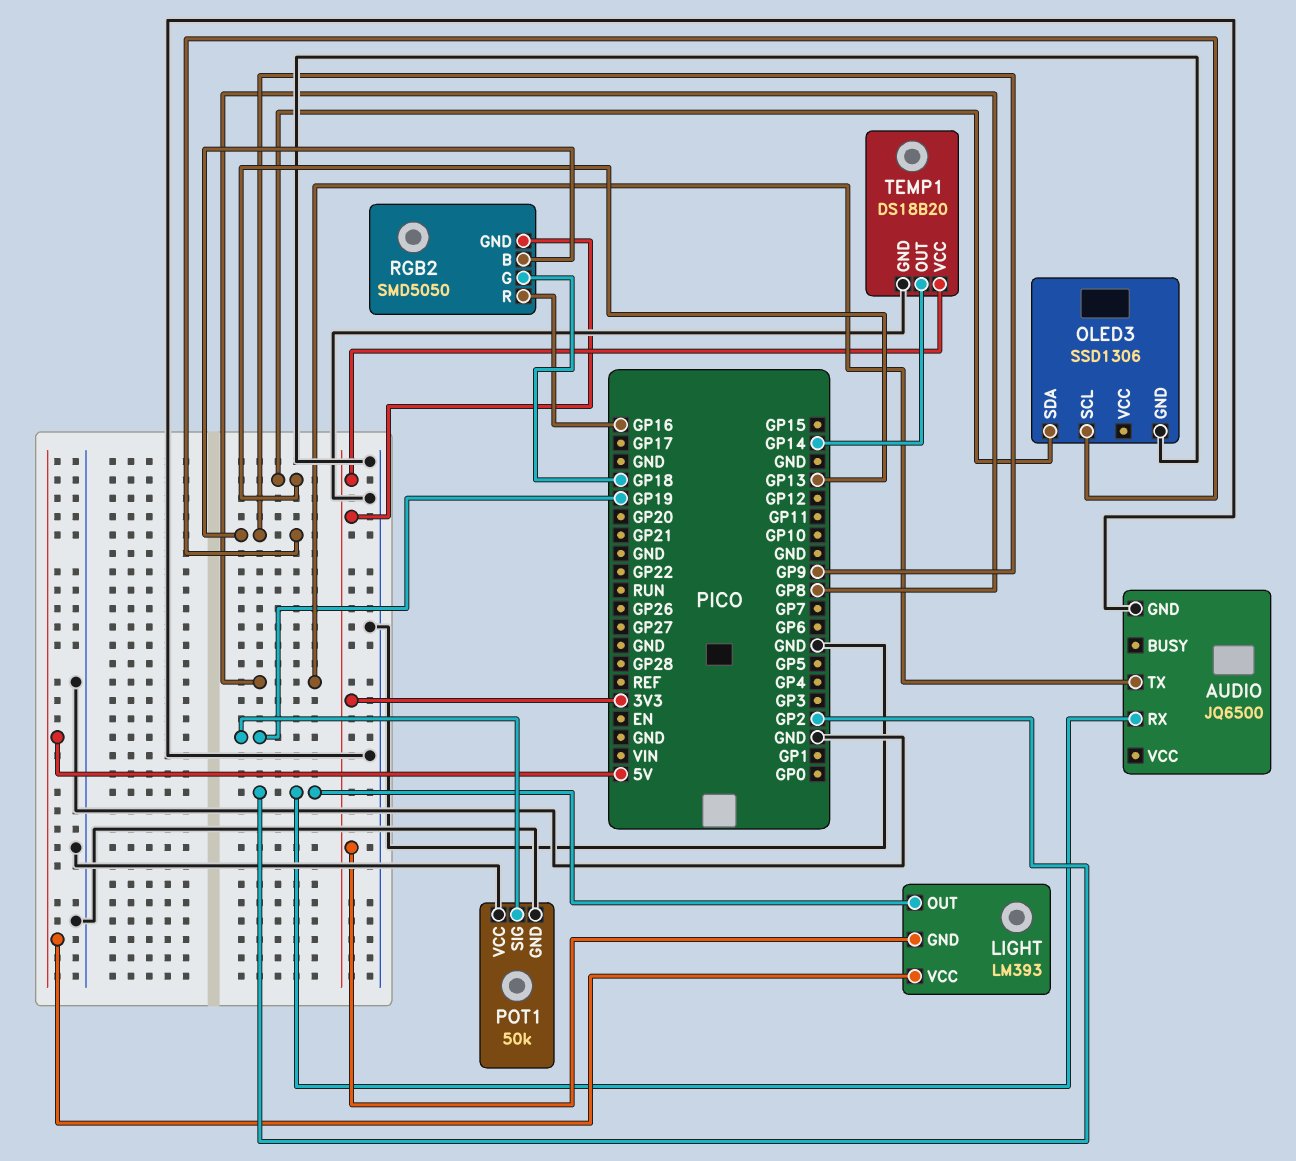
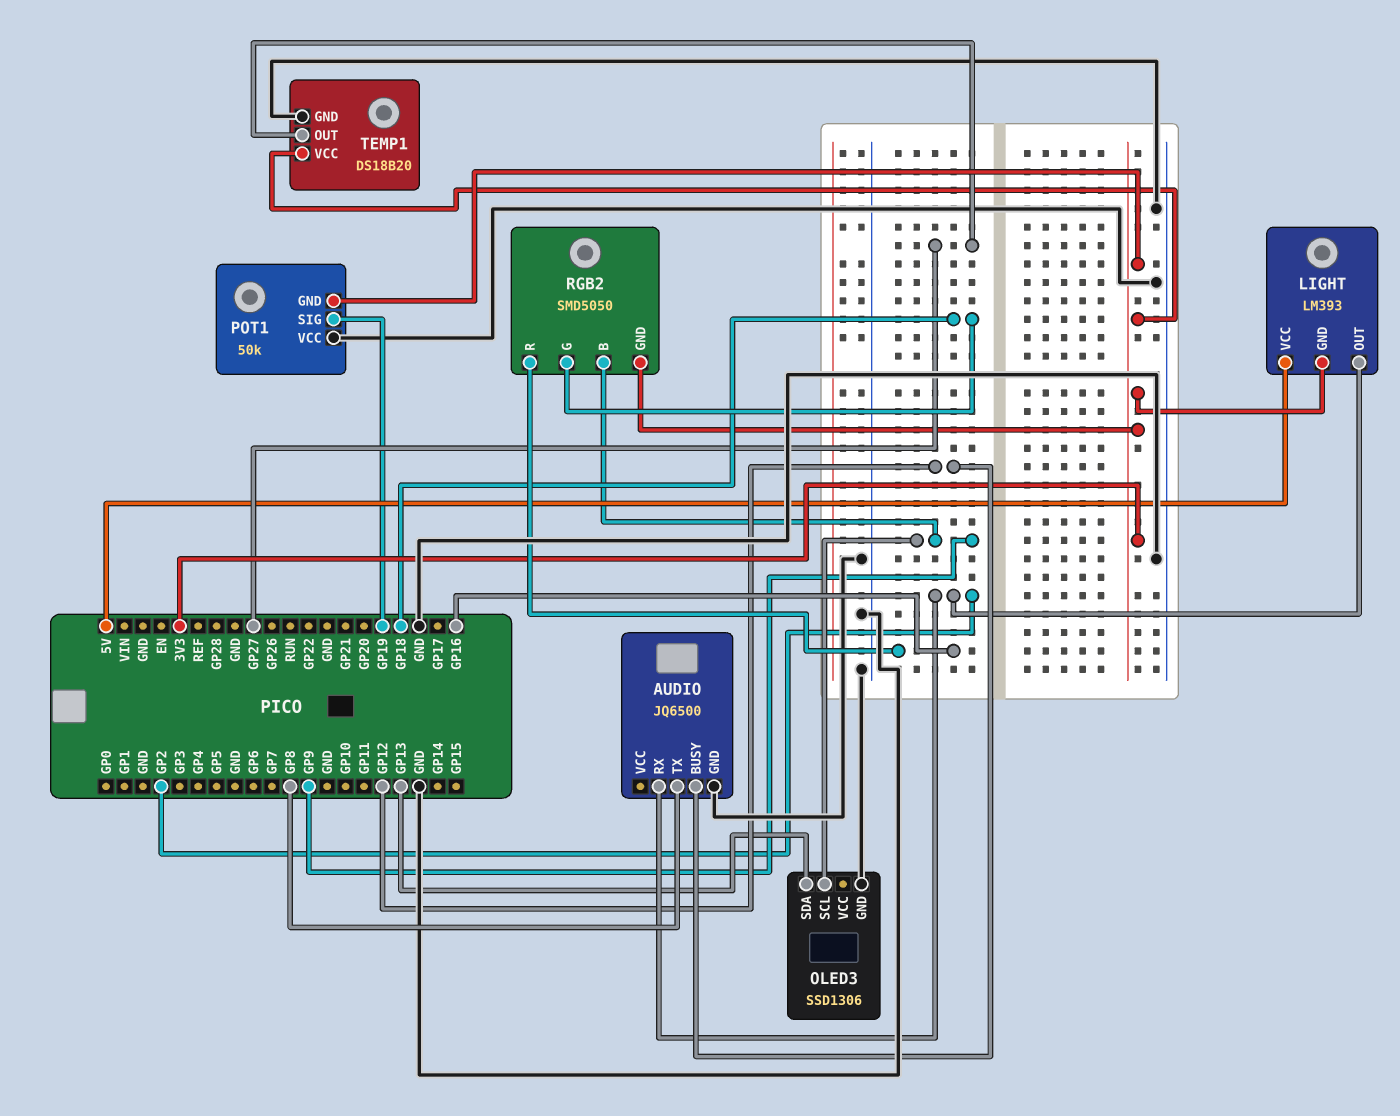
AUDIO pin BUSY: none -> GP12
POT1 pin GND: GND -> 3V3
TEMP1 pin OUT: GP14 -> GP27

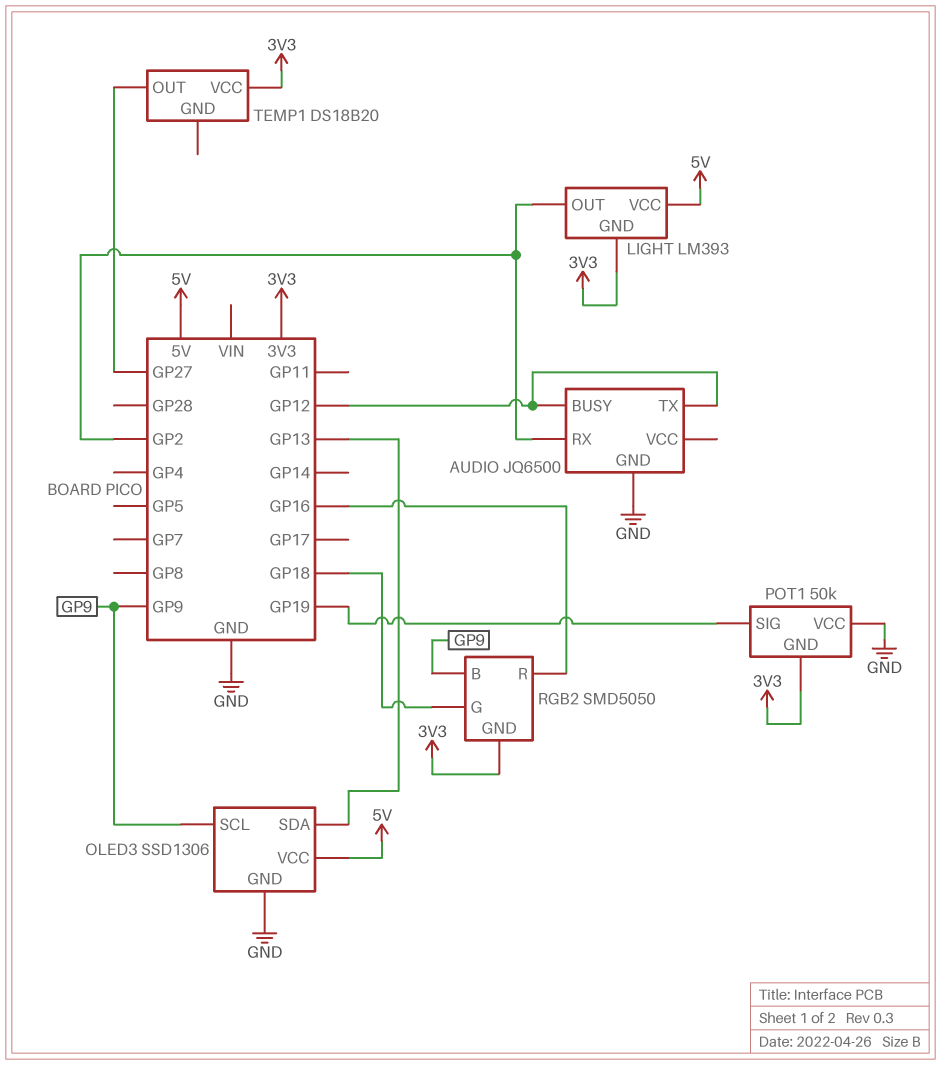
AUDIO pin TX: GP8 -> GP12
OLED3 pin VCC: none -> 5V
TEMP1 pin GND: GND -> none

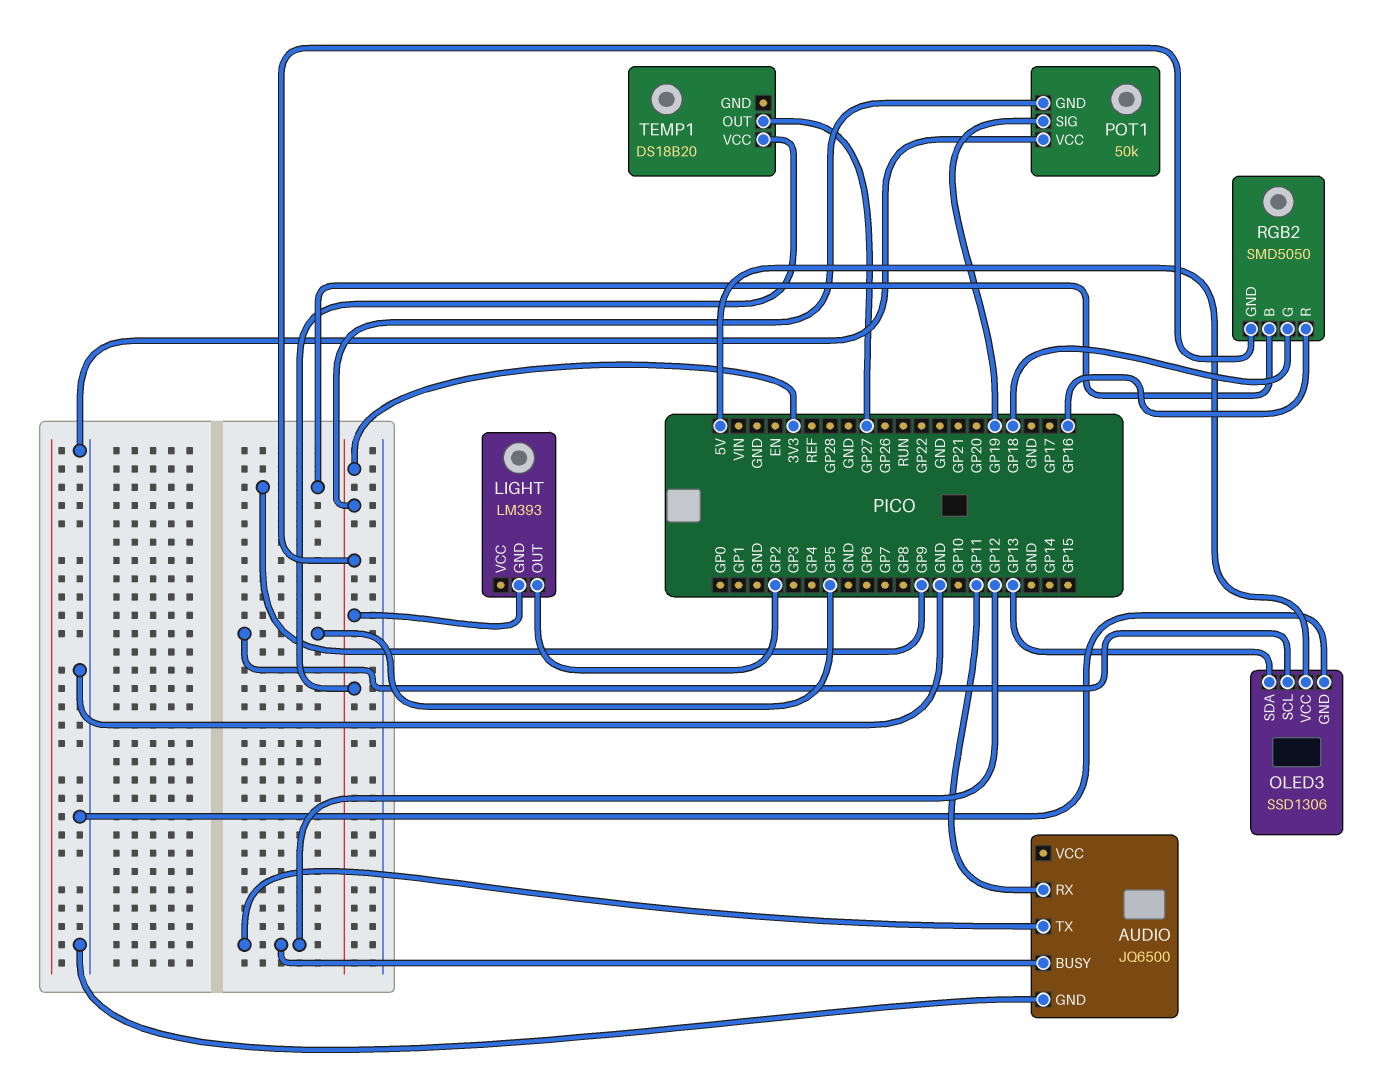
AUDIO pin RX: GP2 -> GP11
LIGHT pin VCC: 5V -> none
OLED3 pin SCL: GP9 -> GP5

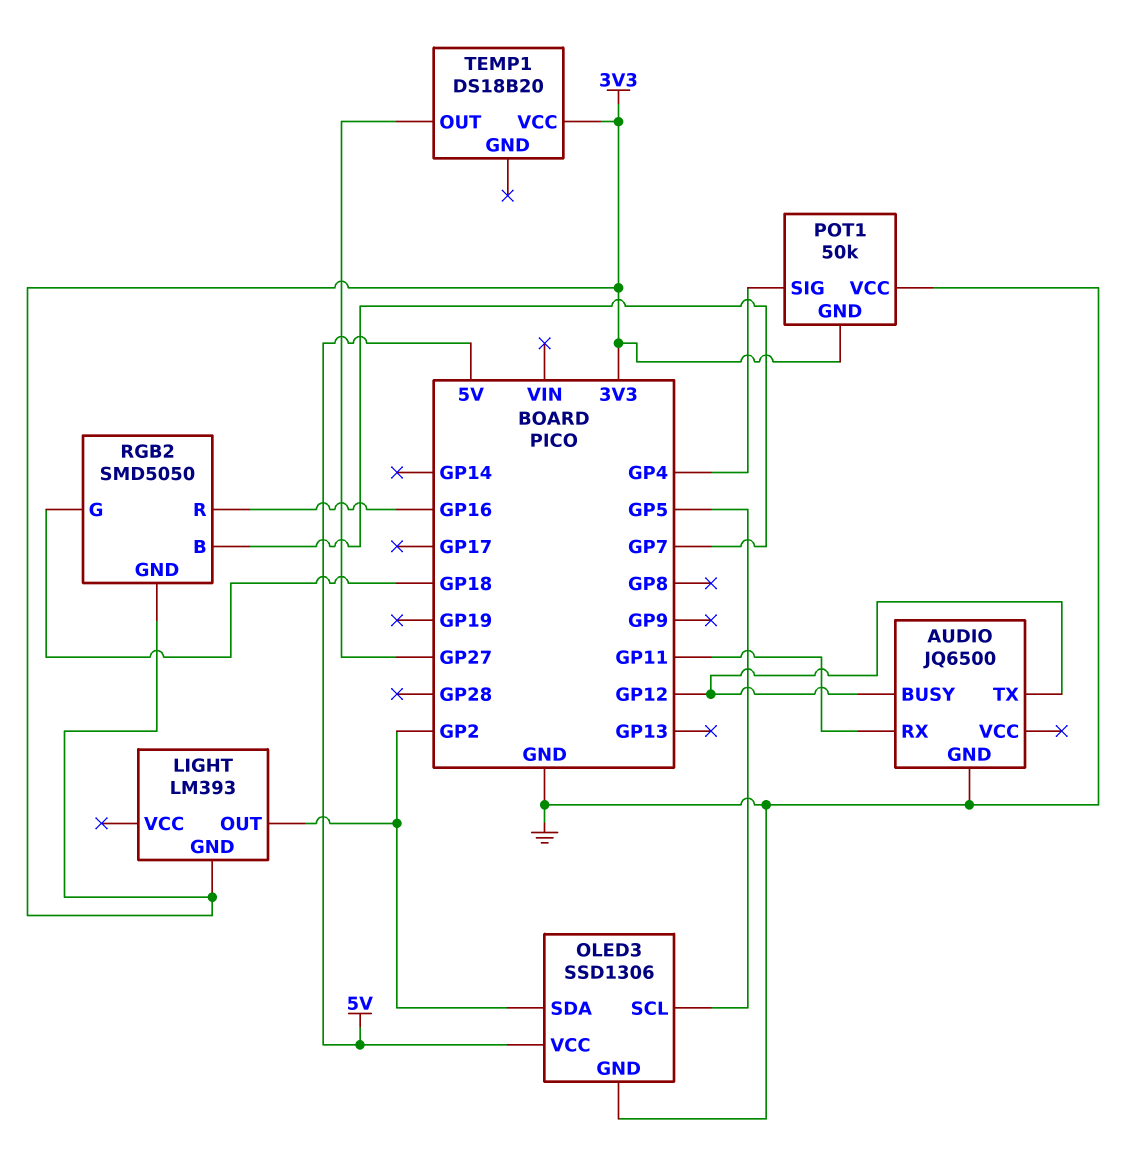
OLED3 pin SDA: GP13 -> GP2
POT1 pin SIG: GP19 -> GP4
RGB2 pin B: GP9 -> GP7

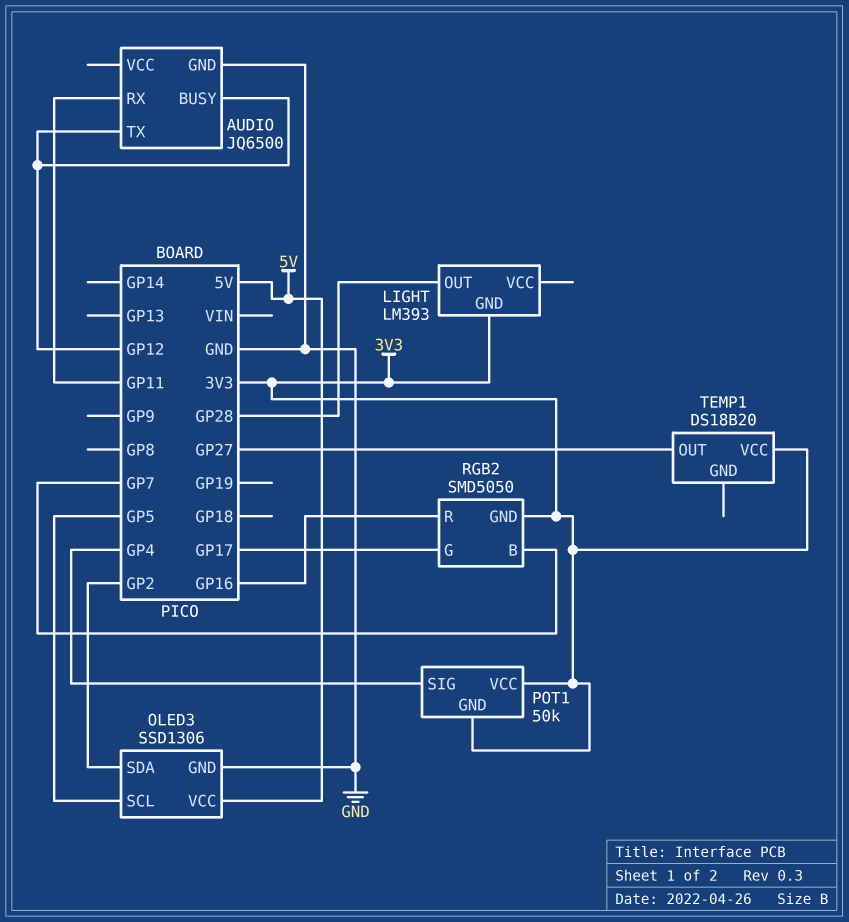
LIGHT pin OUT: GP2 -> GP28
POT1 pin VCC: GND -> 3V3
RGB2 pin G: GP18 -> GP17

